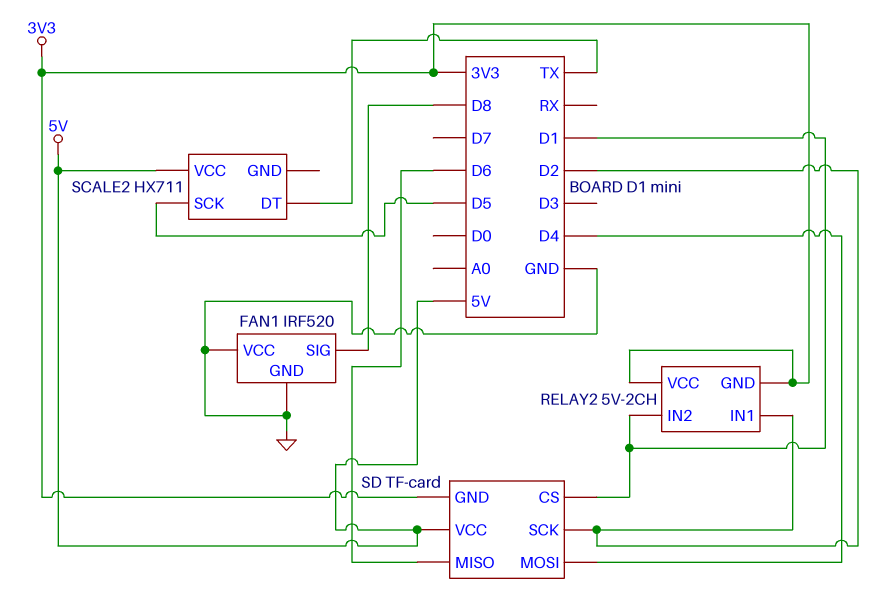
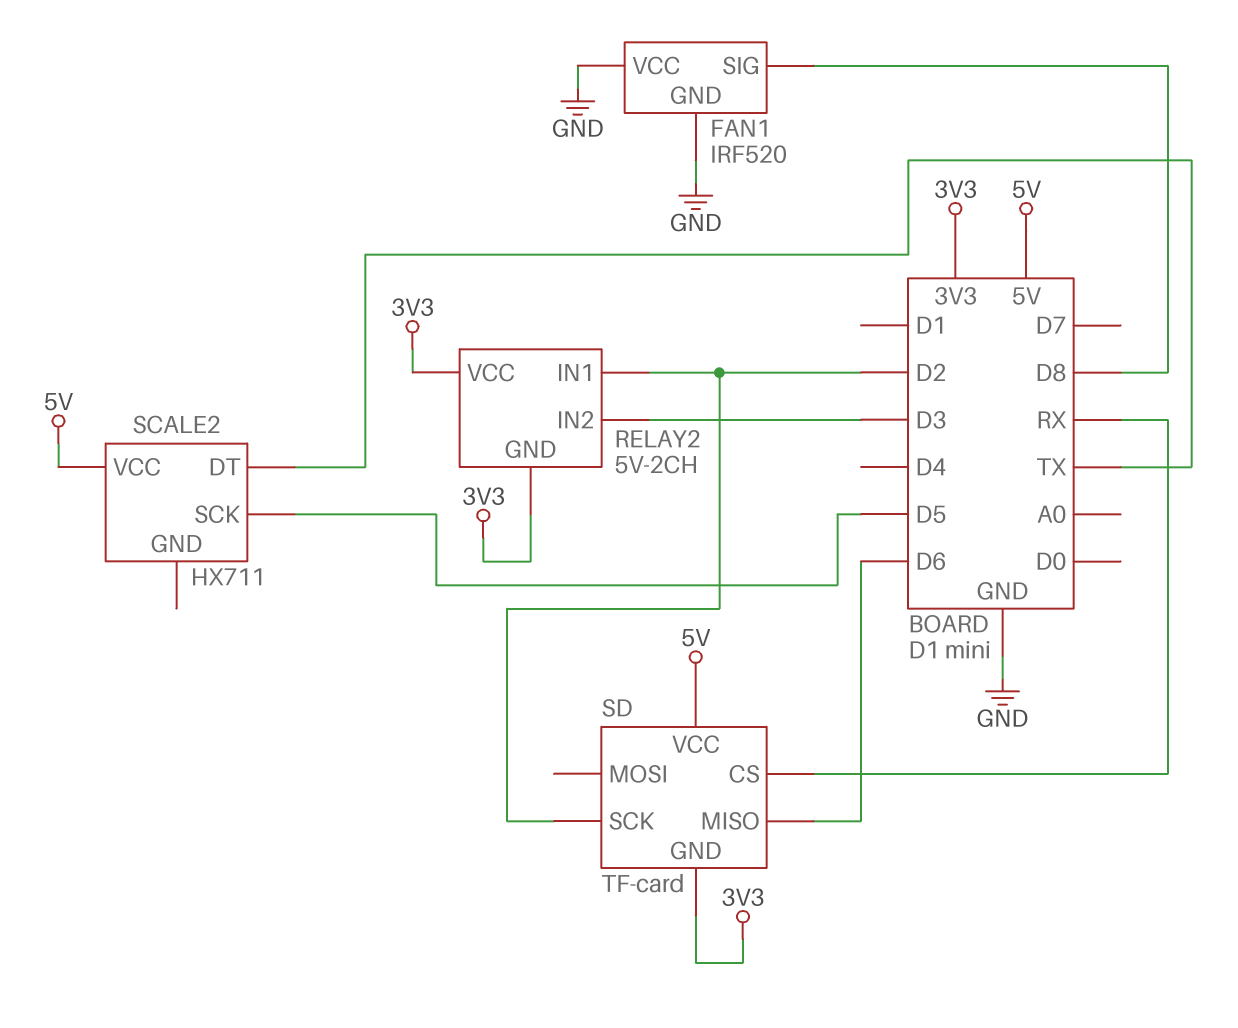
RELAY2 pin IN2: D1 -> D3
SD pin CS: D1 -> RX
SD pin MOSI: D4 -> none

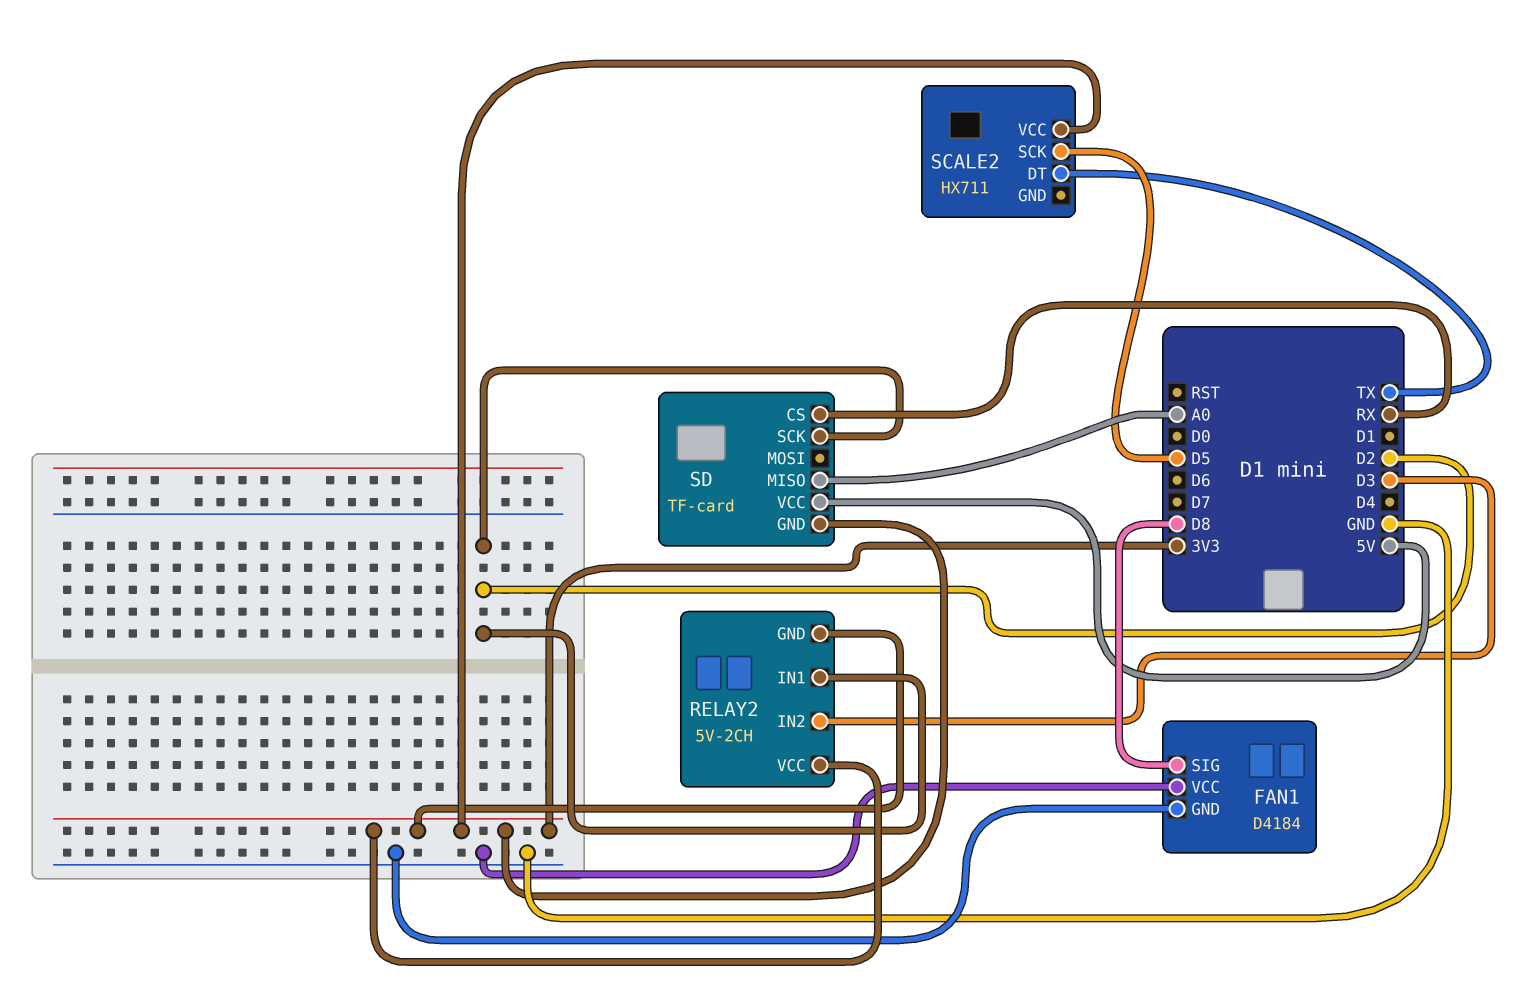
FAN1: IRF520 -> D4184
SCALE2 pin VCC: 5V -> 3V3
SD pin MISO: D6 -> A0

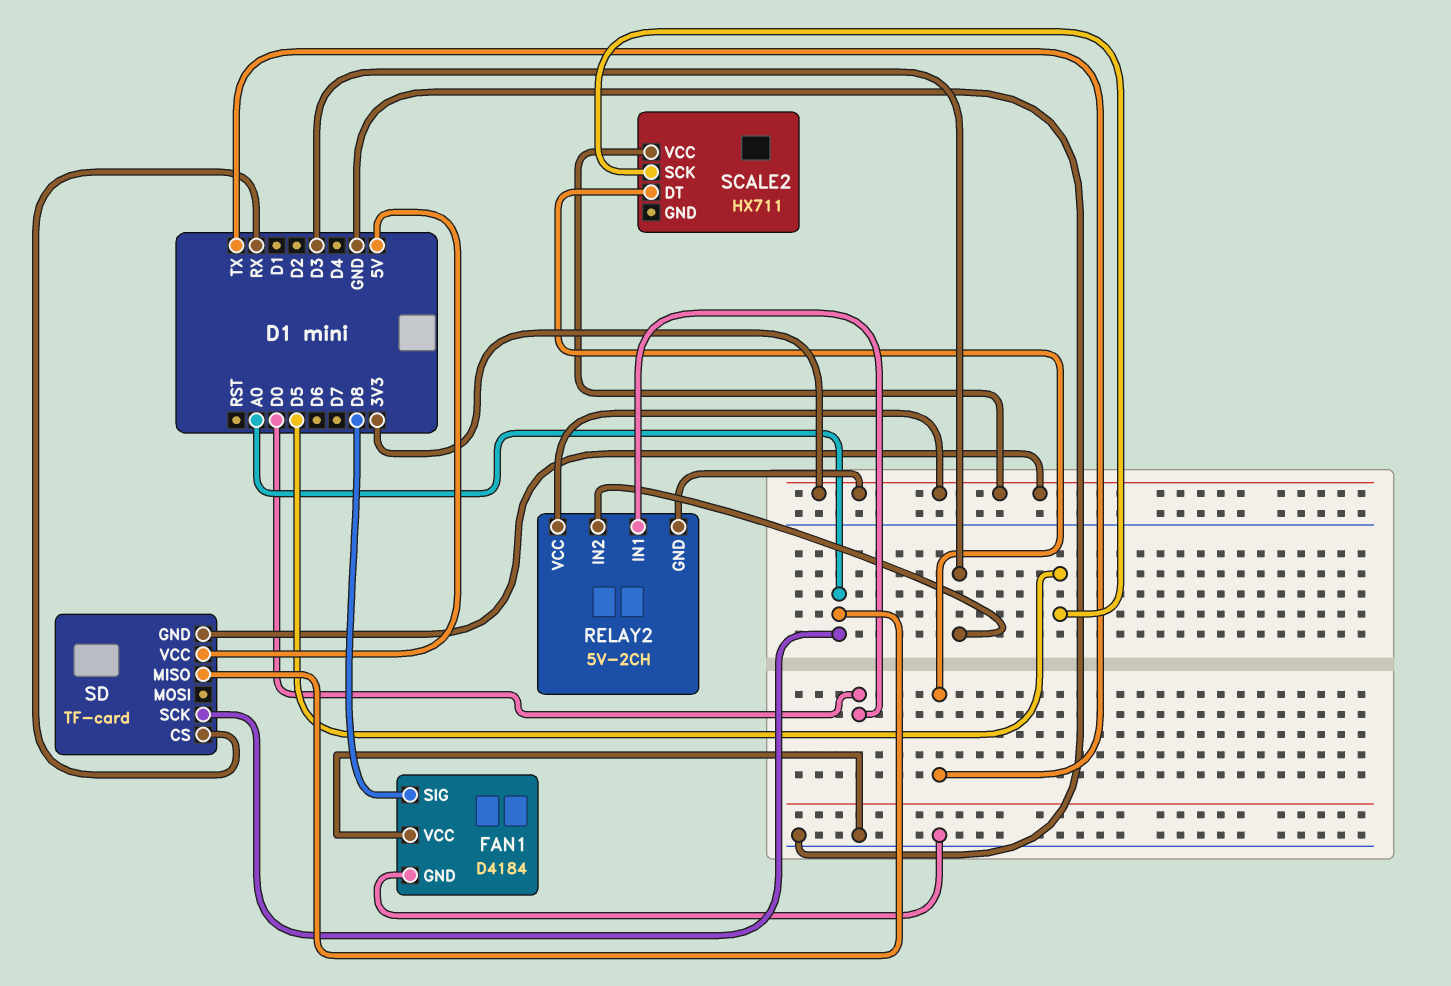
RELAY2 pin IN1: D2 -> D0
SD pin SCK: D2 -> A0

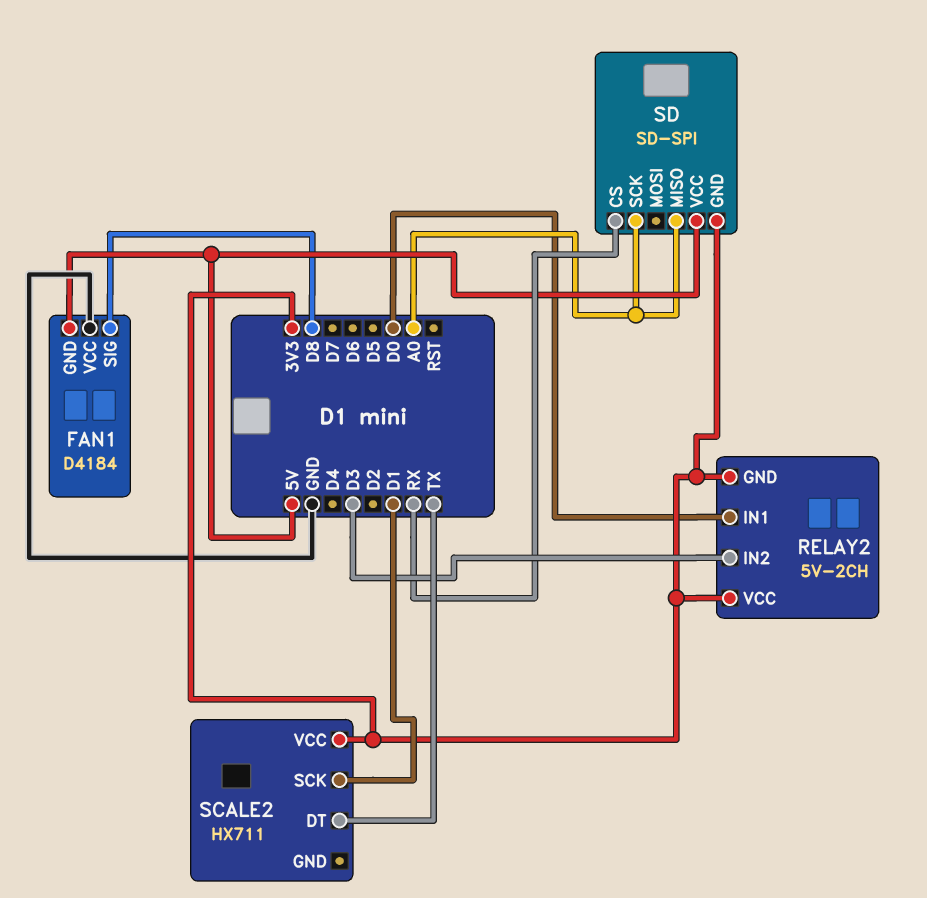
FAN1 pin GND: GND -> 5V
SCALE2 pin SCK: D5 -> D1
SD: TF-card -> SD-SPI

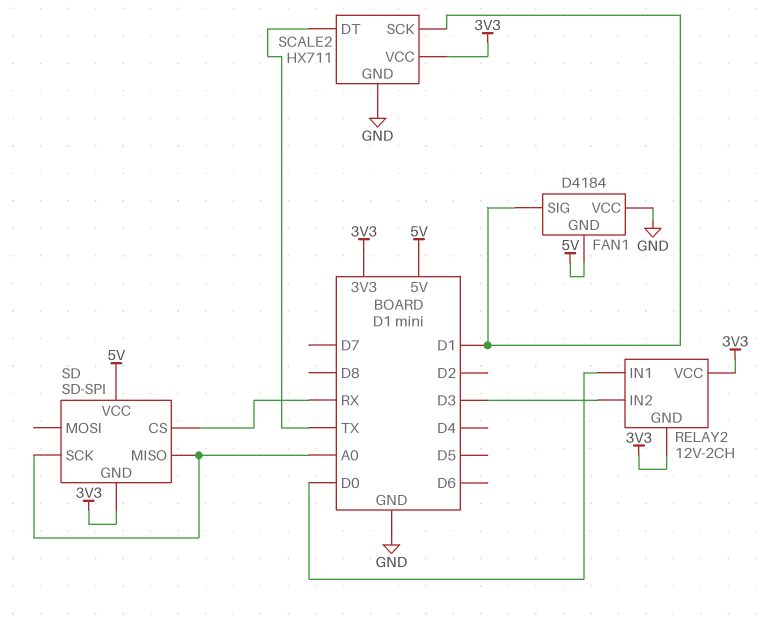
FAN1 pin SIG: D8 -> D1
RELAY2: 5V-2CH -> 12V-2CH
SCALE2 pin GND: none -> GND

